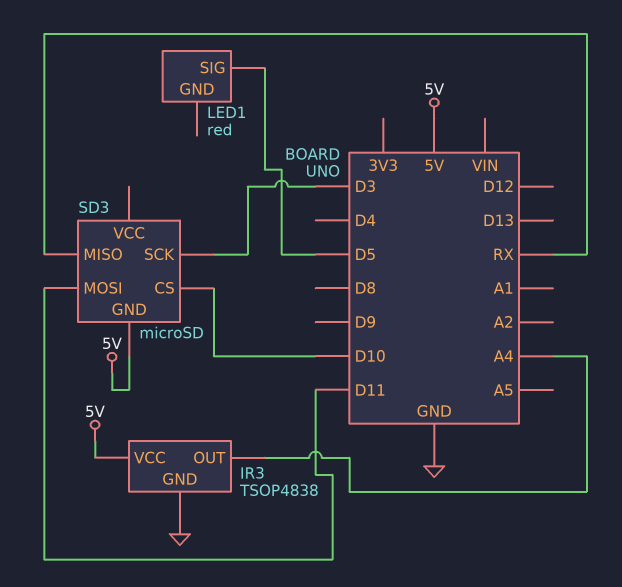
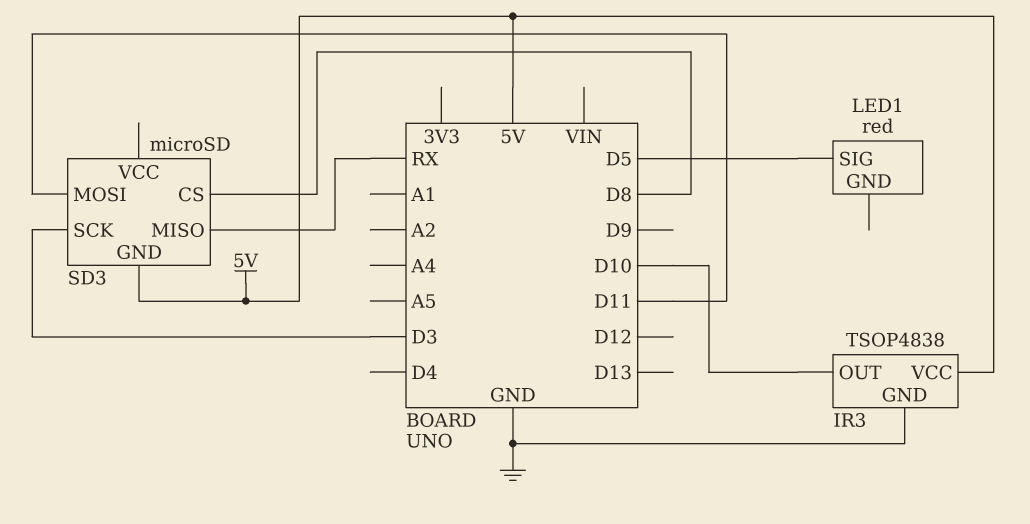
IR3 pin OUT: A4 -> D10
SD3 pin CS: D10 -> D8

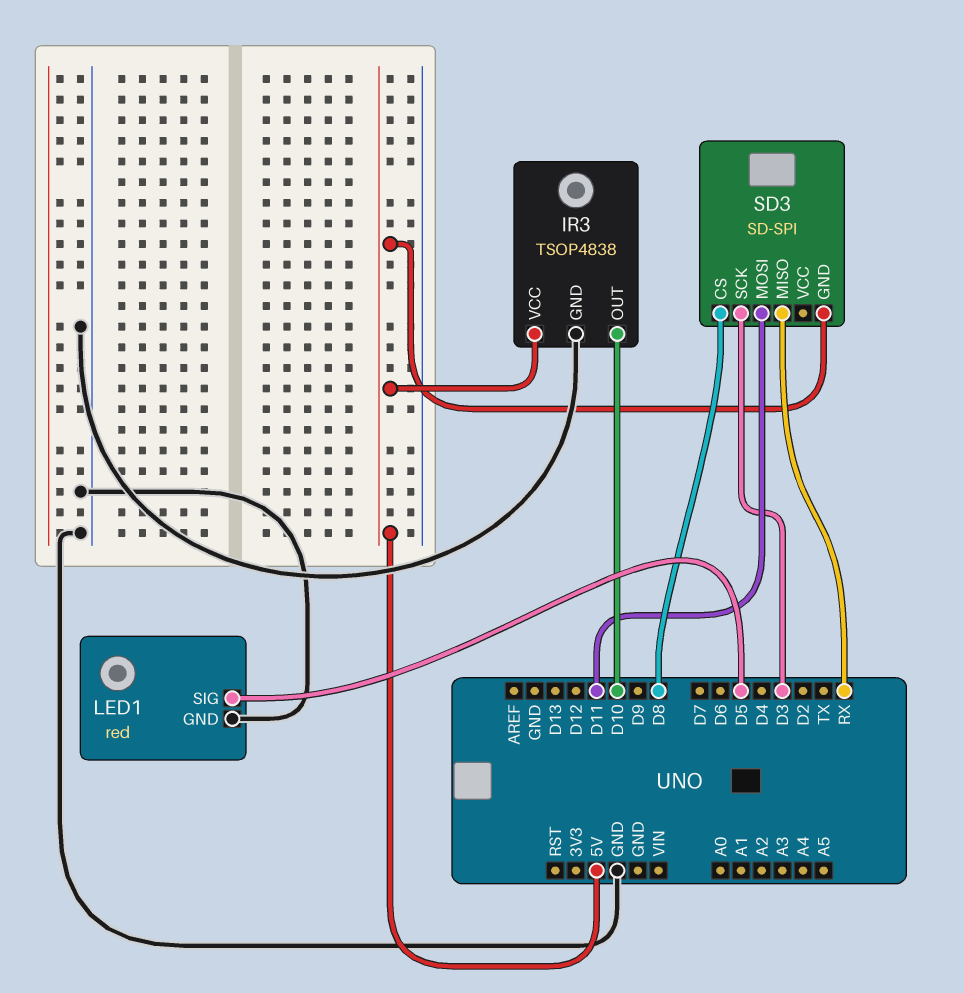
LED1 pin GND: none -> GND
SD3: microSD -> SD-SPI

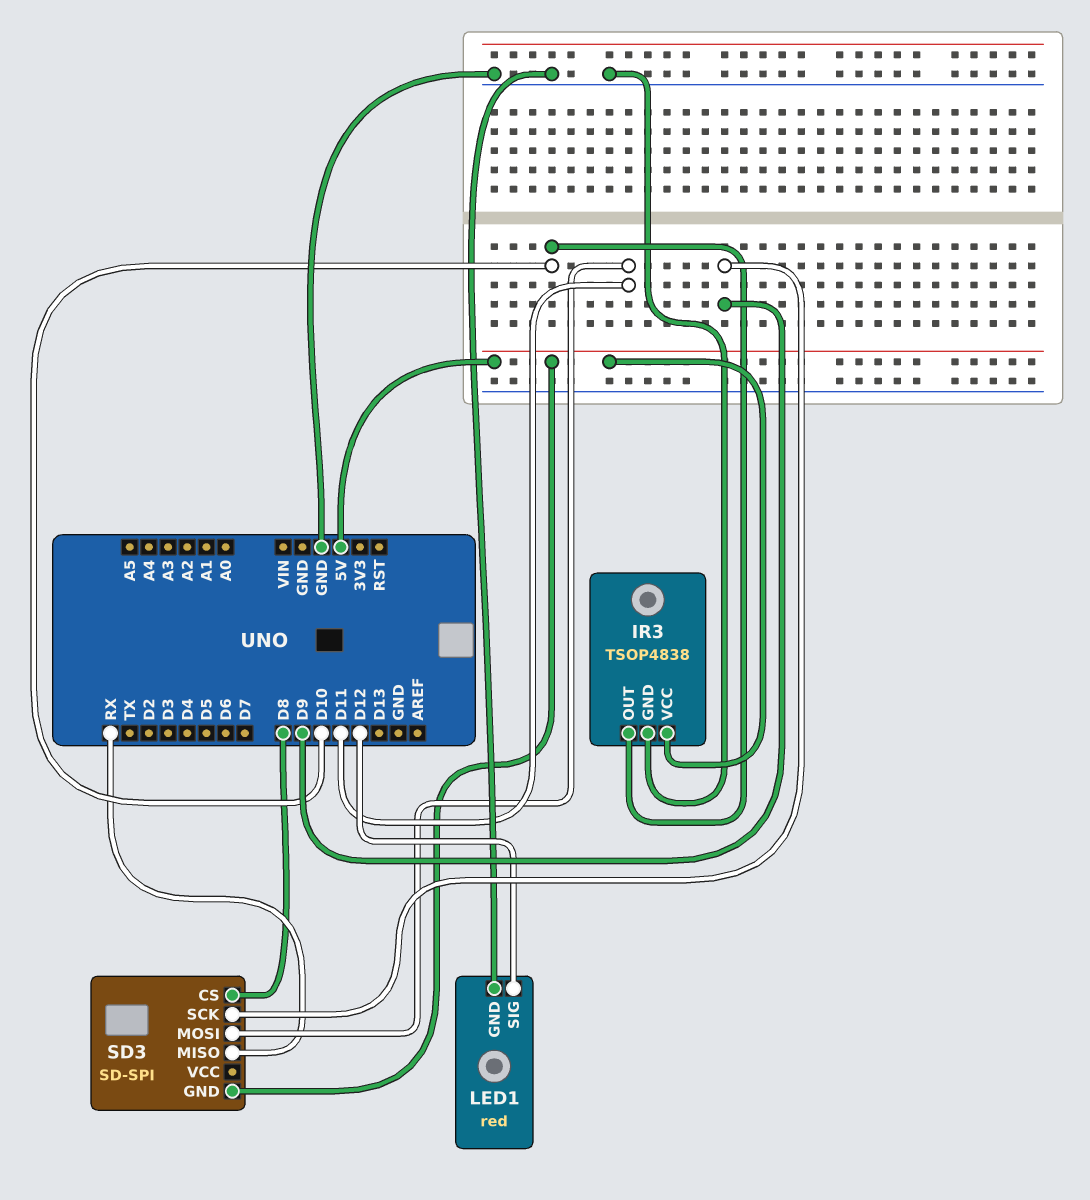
LED1 pin SIG: D5 -> D12
SD3 pin SCK: D3 -> D9

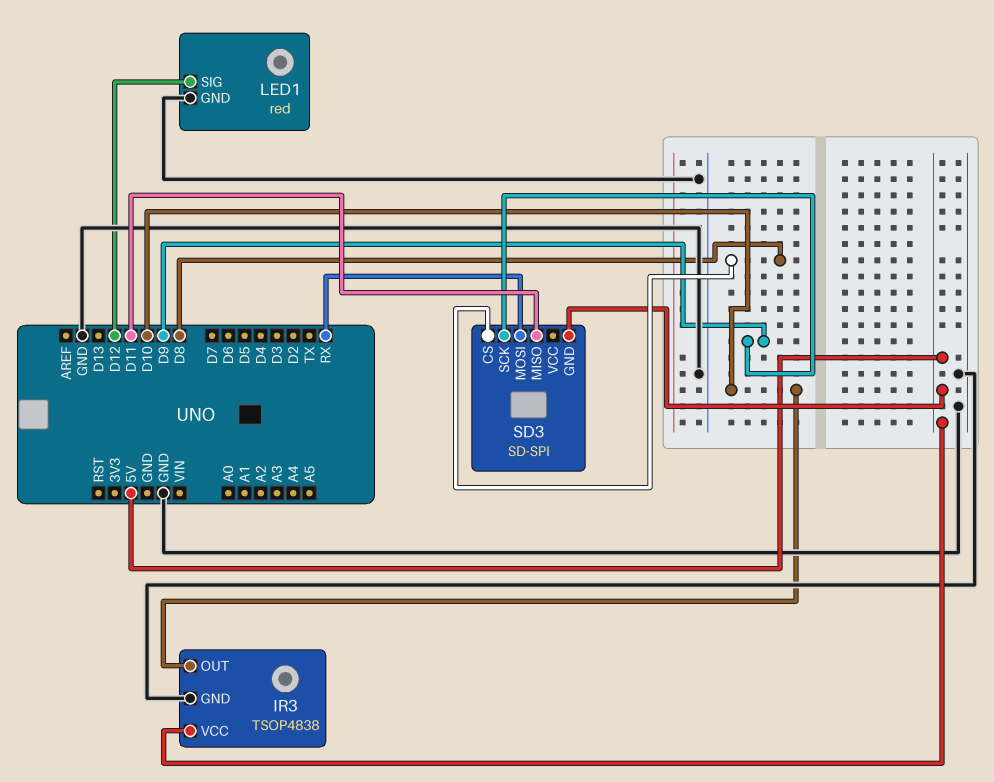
SD3 pin MISO: RX -> D11
SD3 pin MOSI: D11 -> RX

